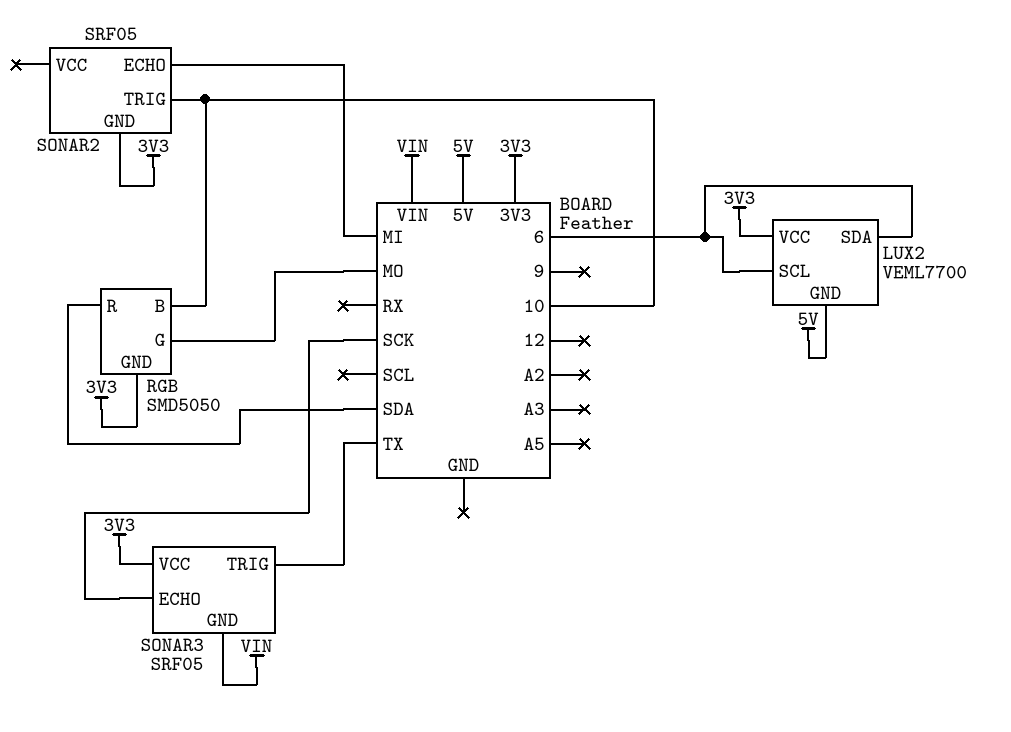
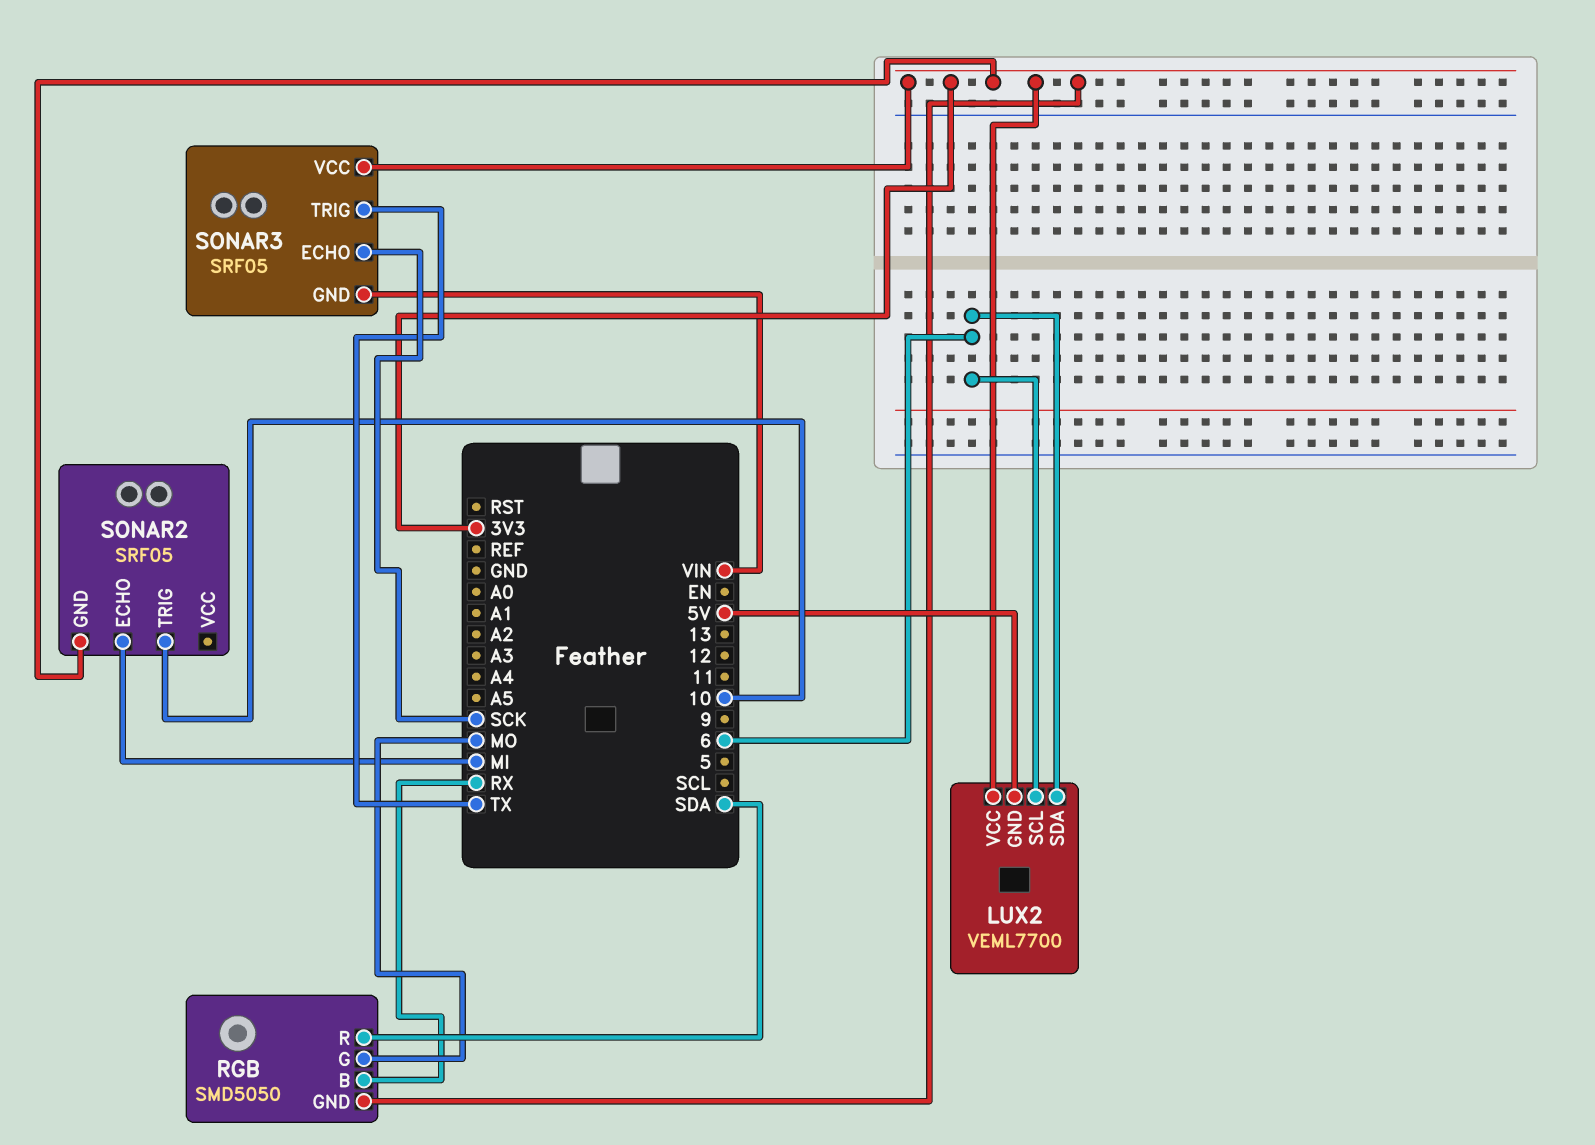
RGB pin B: 10 -> RX

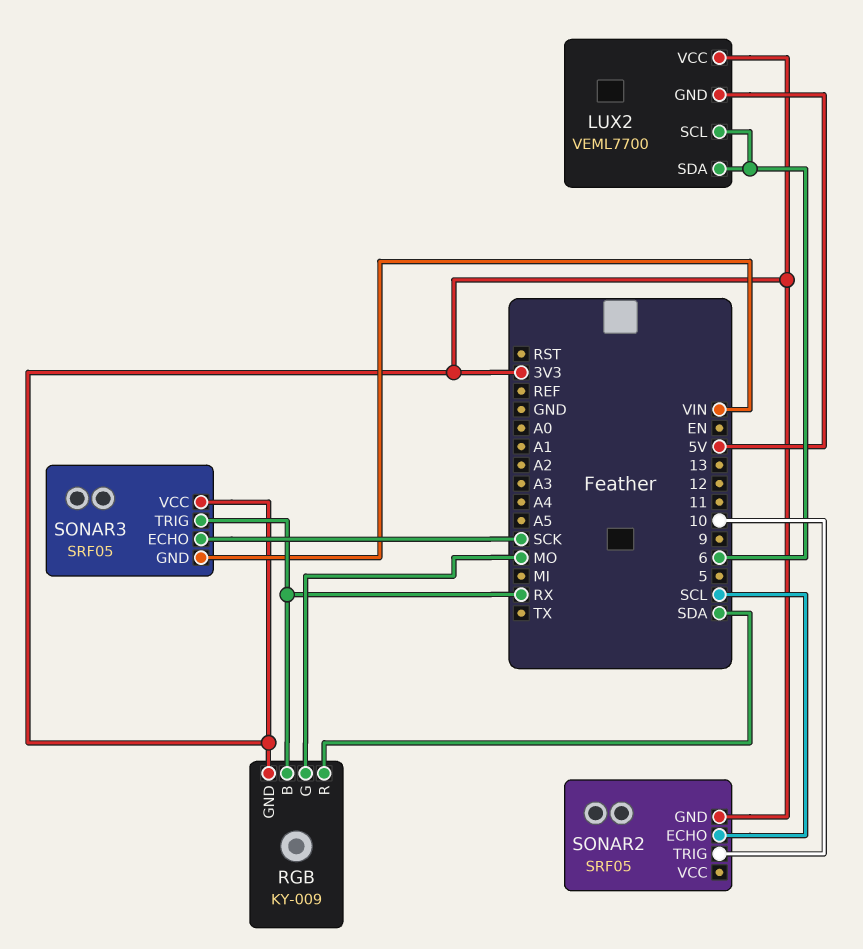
RGB: SMD5050 -> KY-009
SONAR2 pin ECHO: MI -> SCL
SONAR3 pin TRIG: TX -> RX

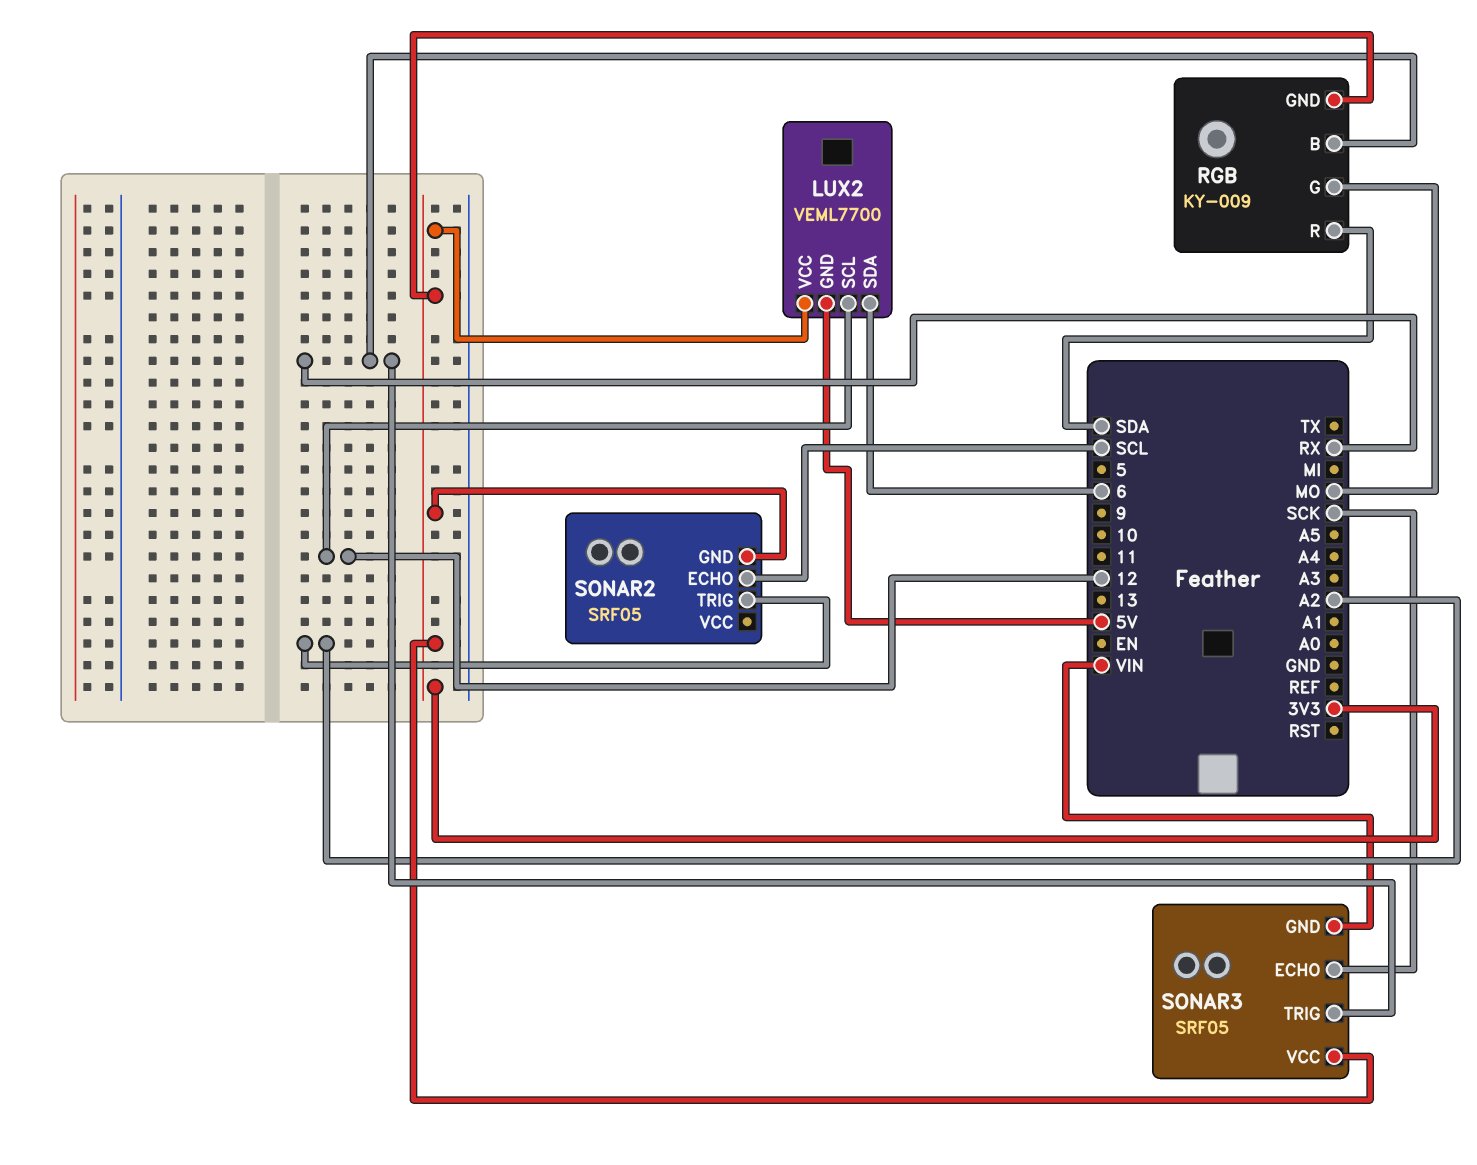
LUX2 pin SCL: 6 -> 12
SONAR2 pin TRIG: 10 -> A2

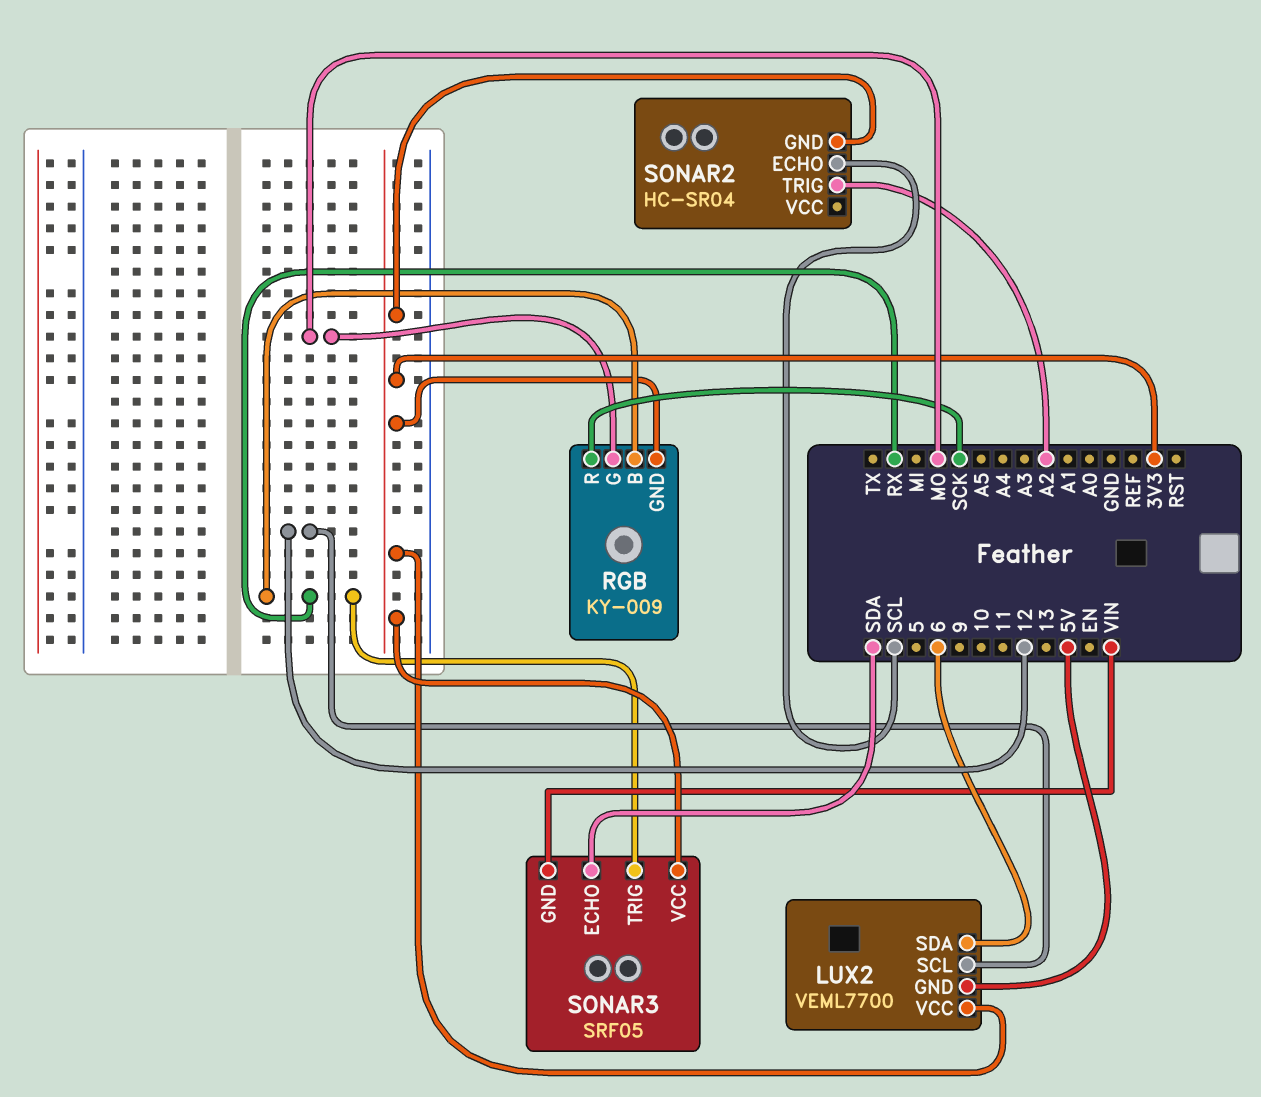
RGB pin R: SDA -> SCK
SONAR2: SRF05 -> HC-SR04
SONAR3 pin ECHO: SCK -> SDA

